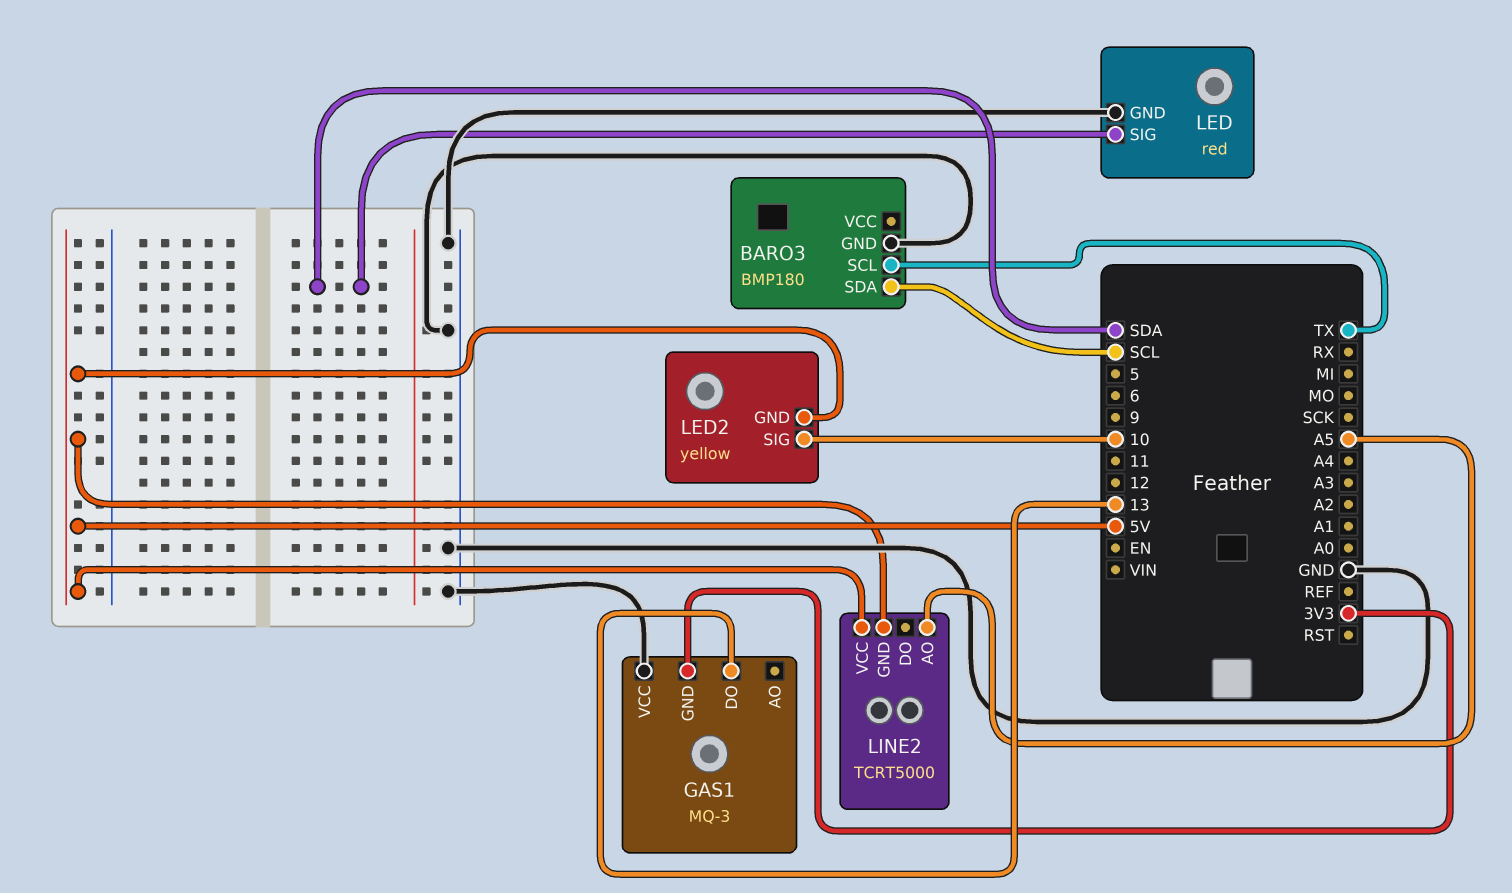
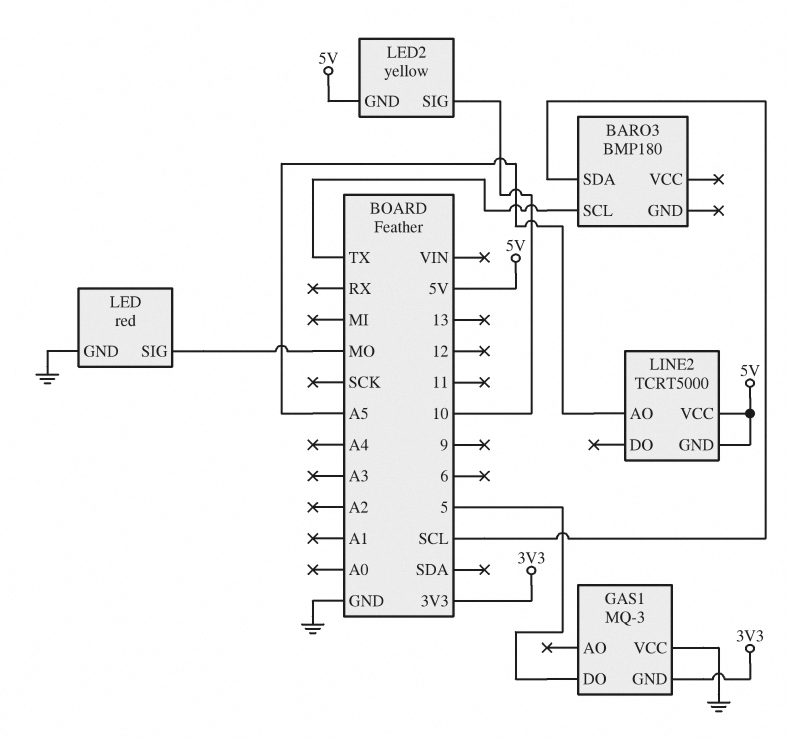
BARO3 pin GND: GND -> none
GAS1 pin DO: 13 -> 5
LED pin SIG: SDA -> MO

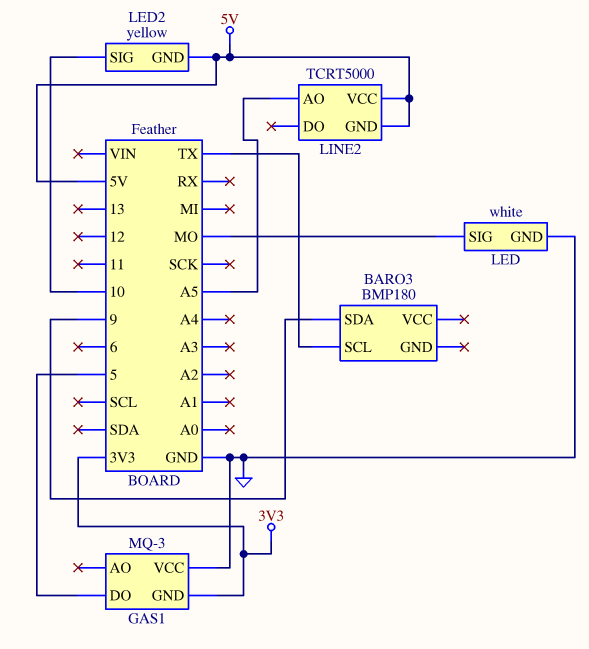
BARO3 pin SDA: SCL -> 9
LED: red -> white

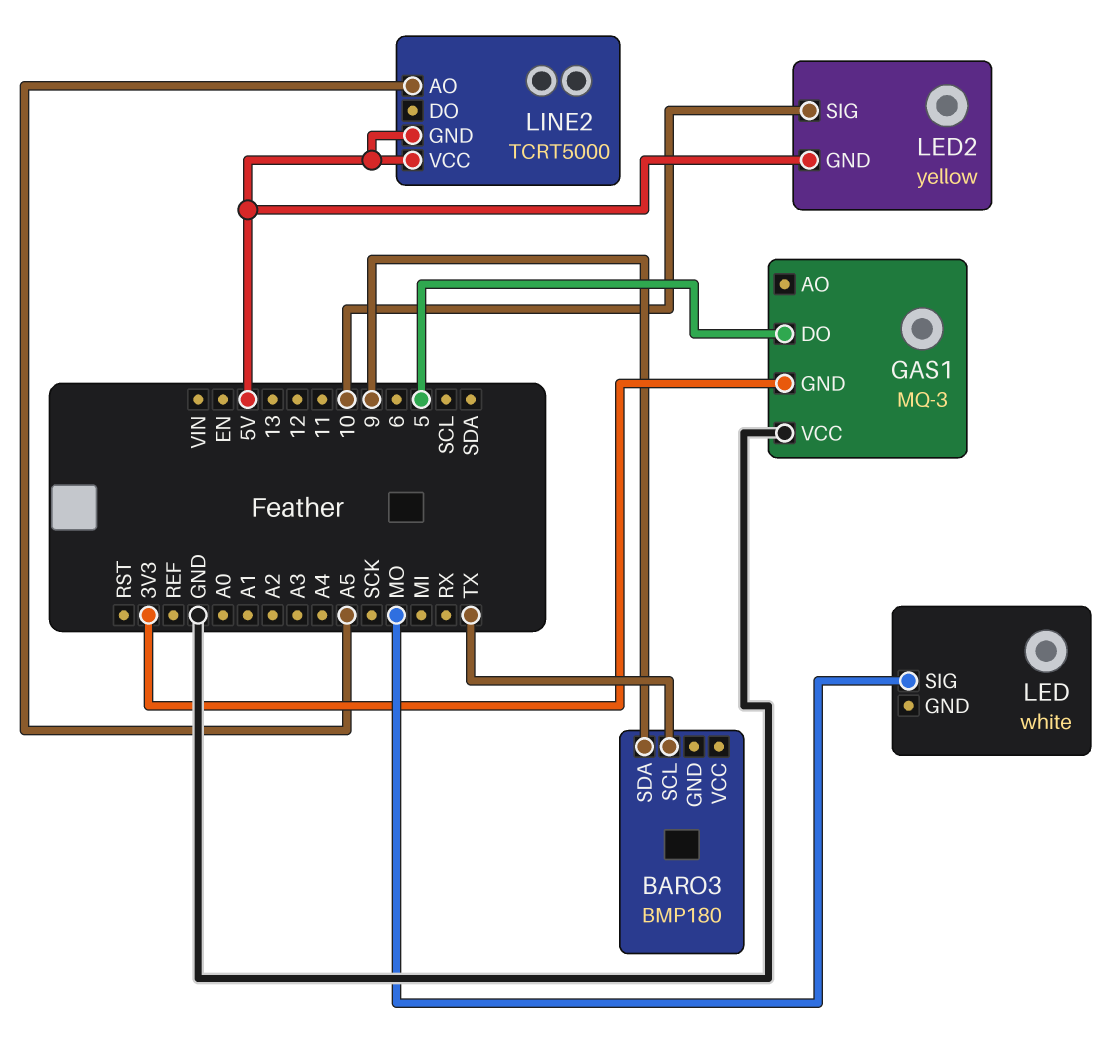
LED pin GND: GND -> none

